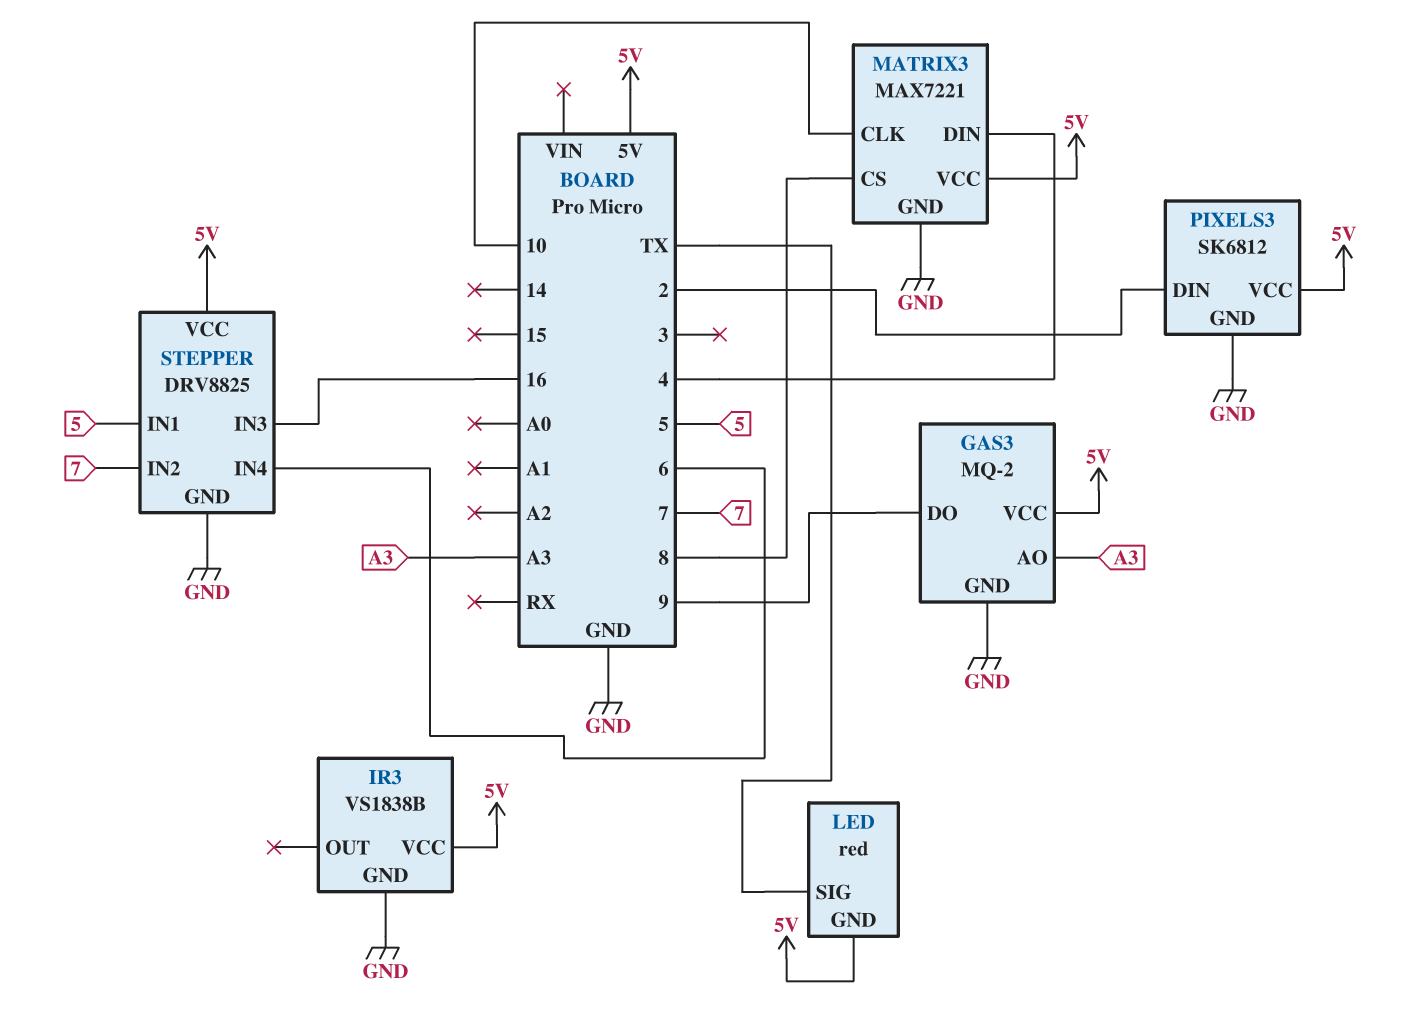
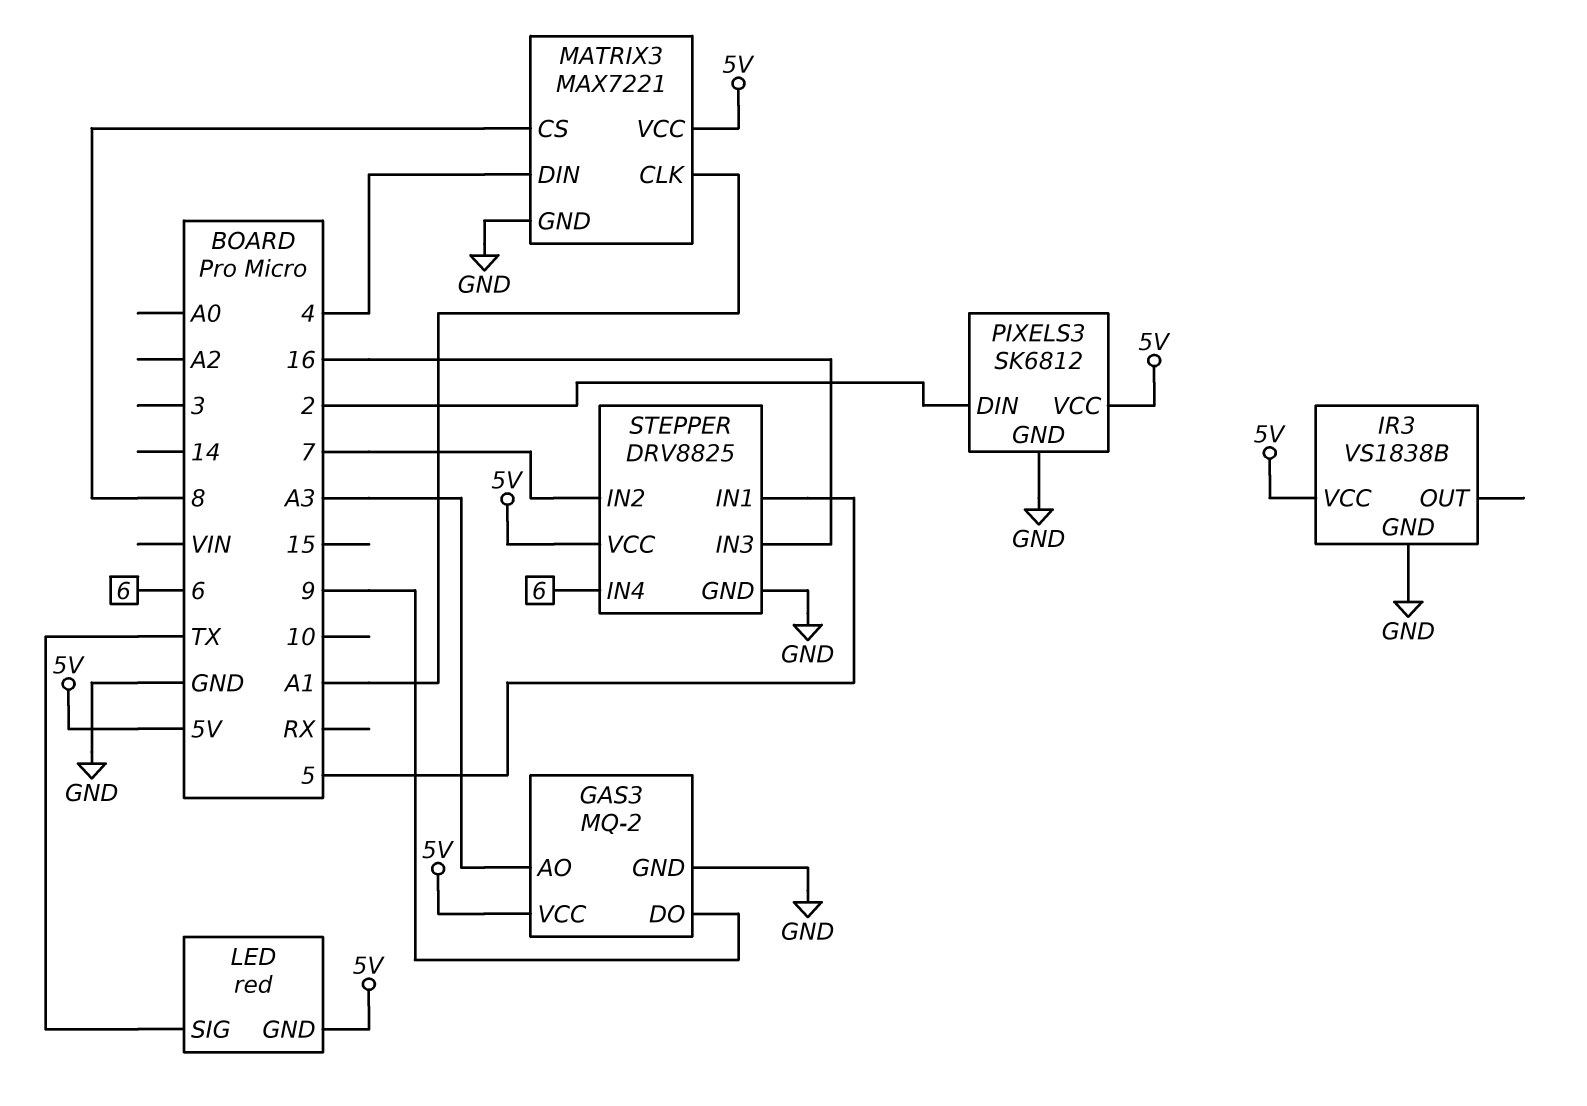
MATRIX3 pin CLK: 10 -> A1

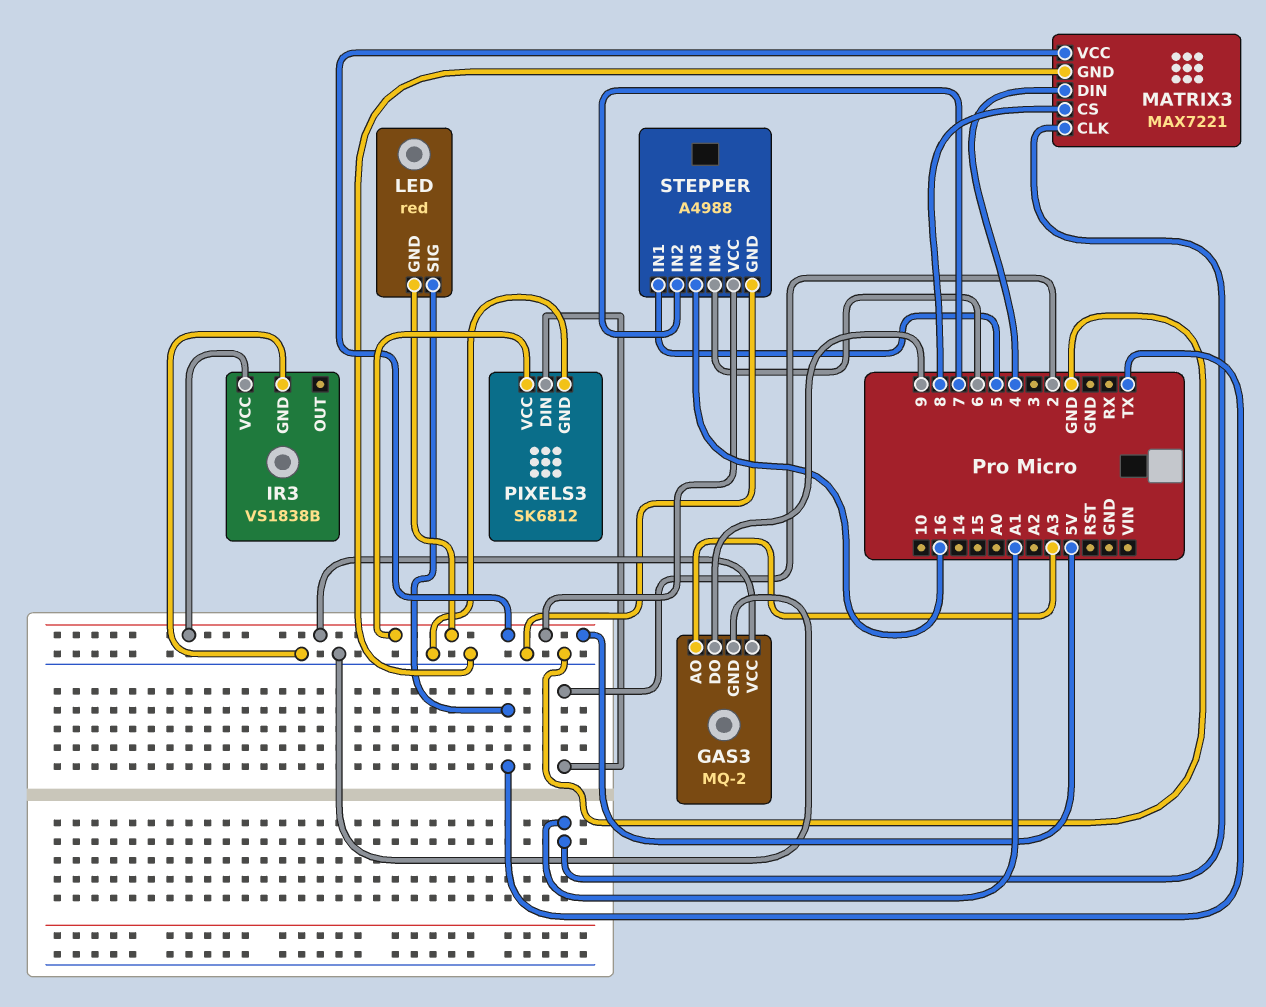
STEPPER: DRV8825 -> A4988

